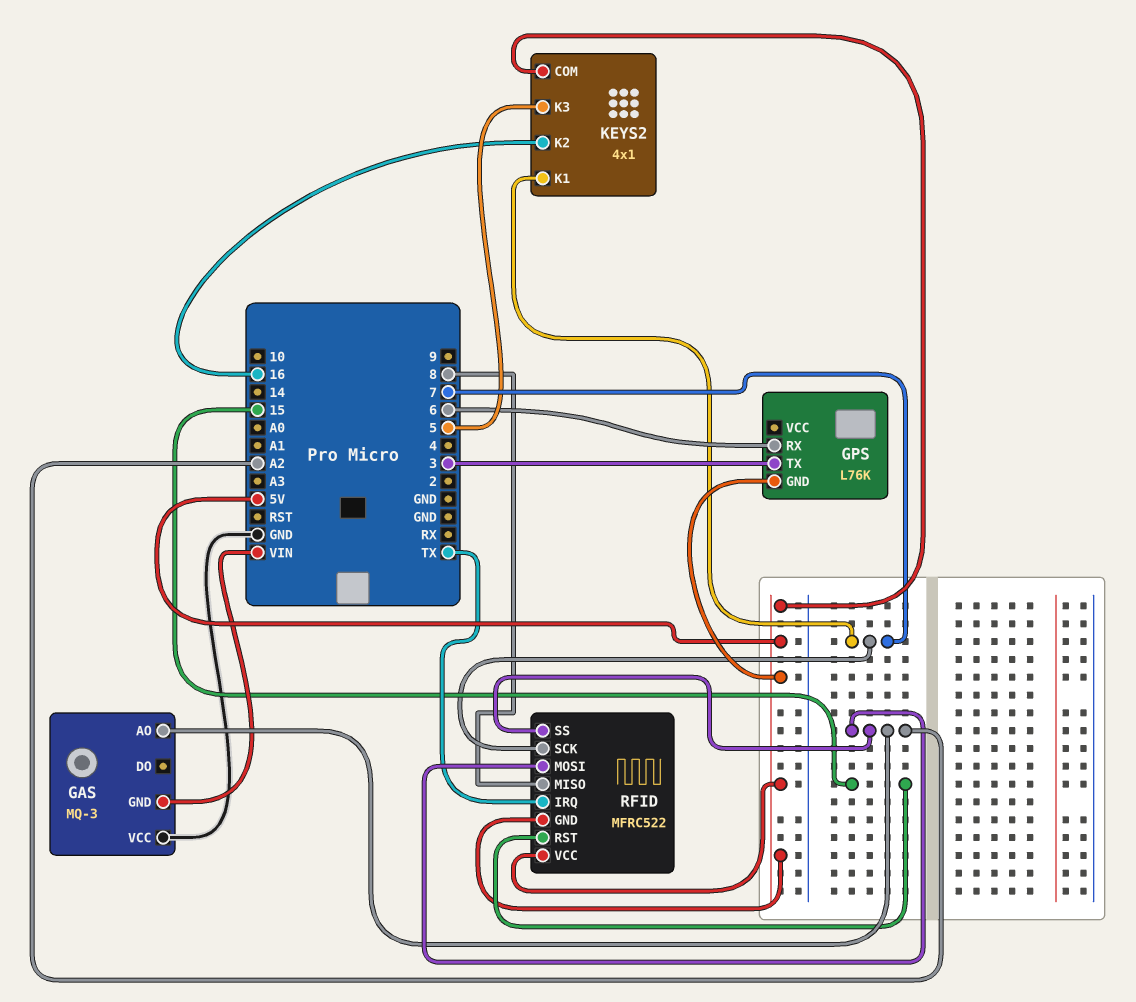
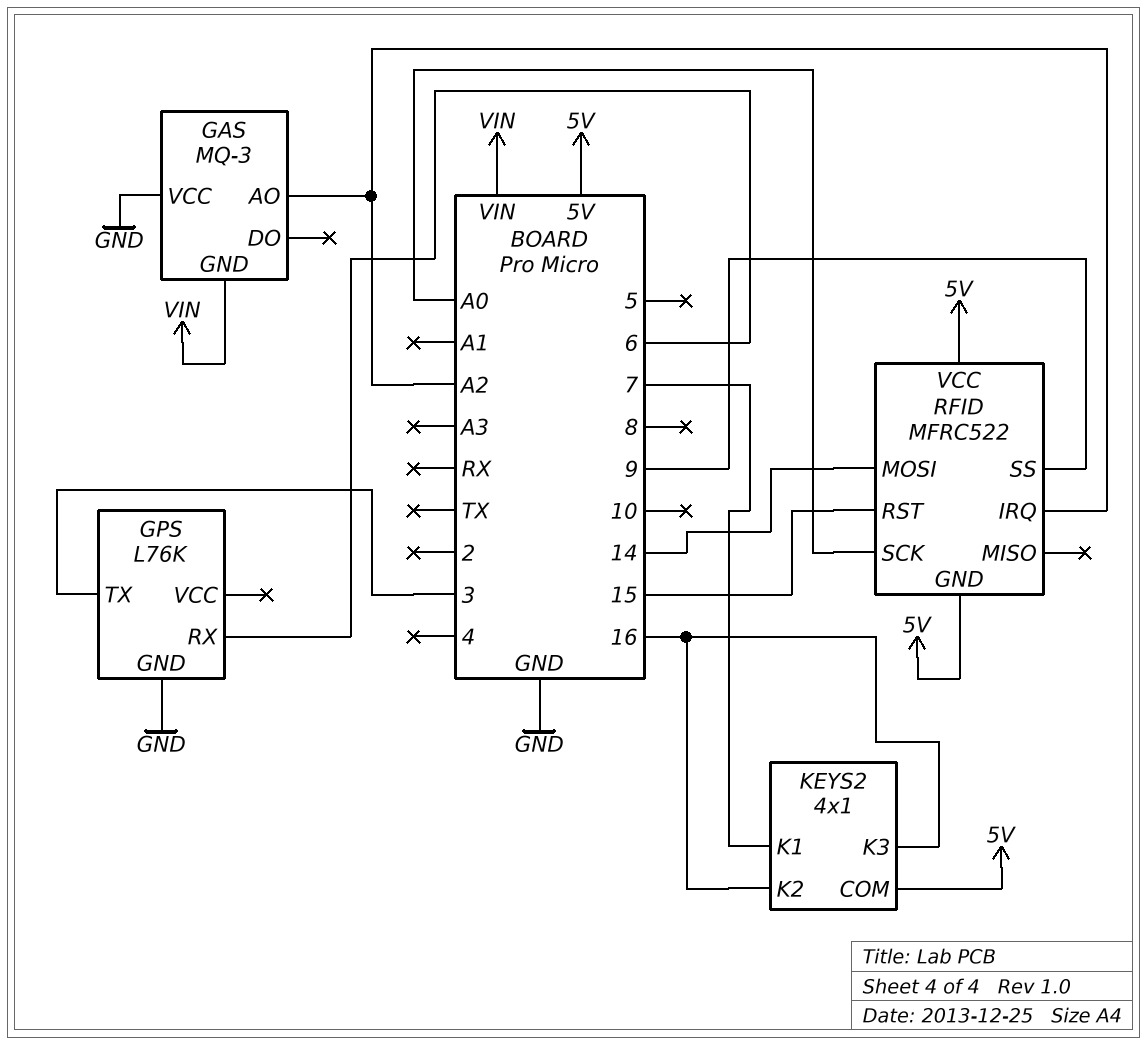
GPS pin GND: 5V -> GND
KEYS2 pin K3: 5 -> 16
RFID pin IRQ: TX -> A2
RFID pin MISO: 8 -> none
RFID pin MOSI: A2 -> 14
RFID pin SCK: 7 -> A0
RFID pin SS: A2 -> 9

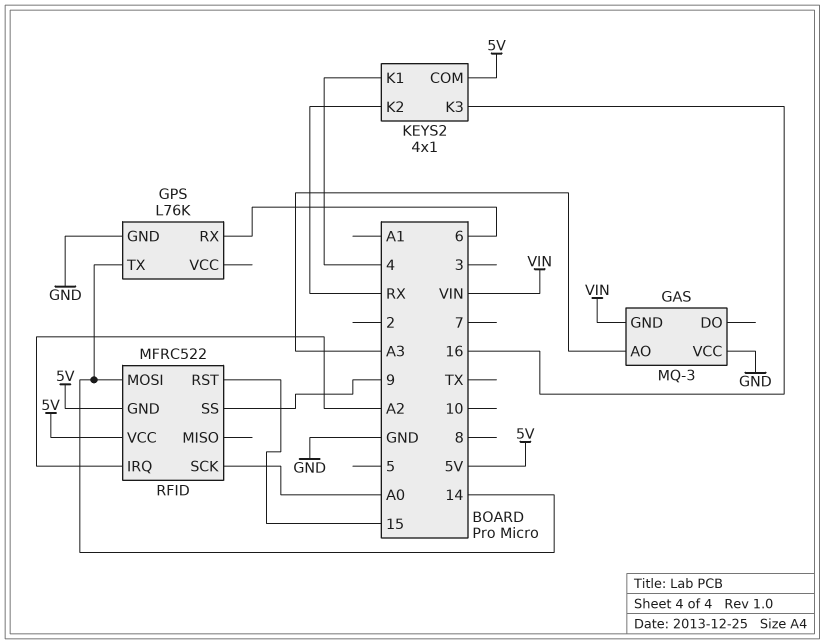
GAS pin AO: A2 -> A3
GPS pin TX: 3 -> 14
KEYS2 pin K1: 7 -> 4
KEYS2 pin K2: 16 -> RX

